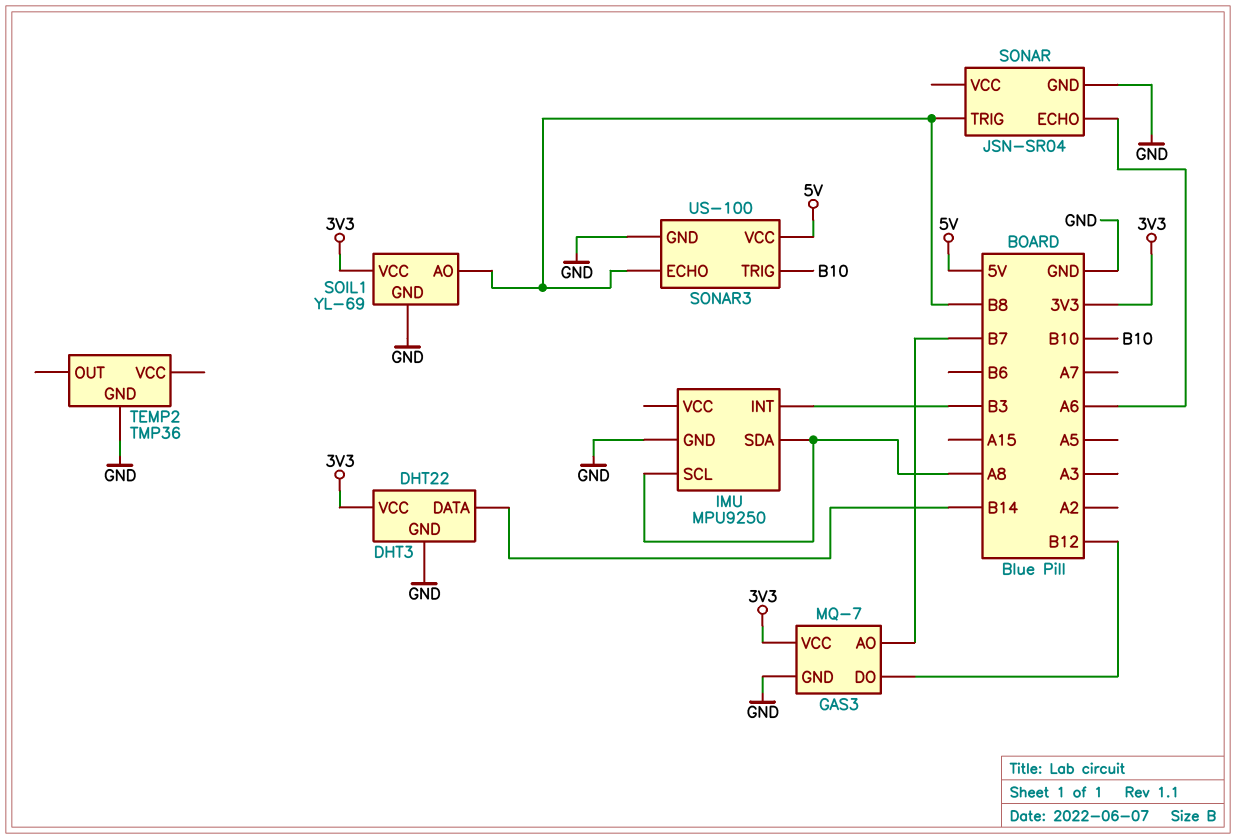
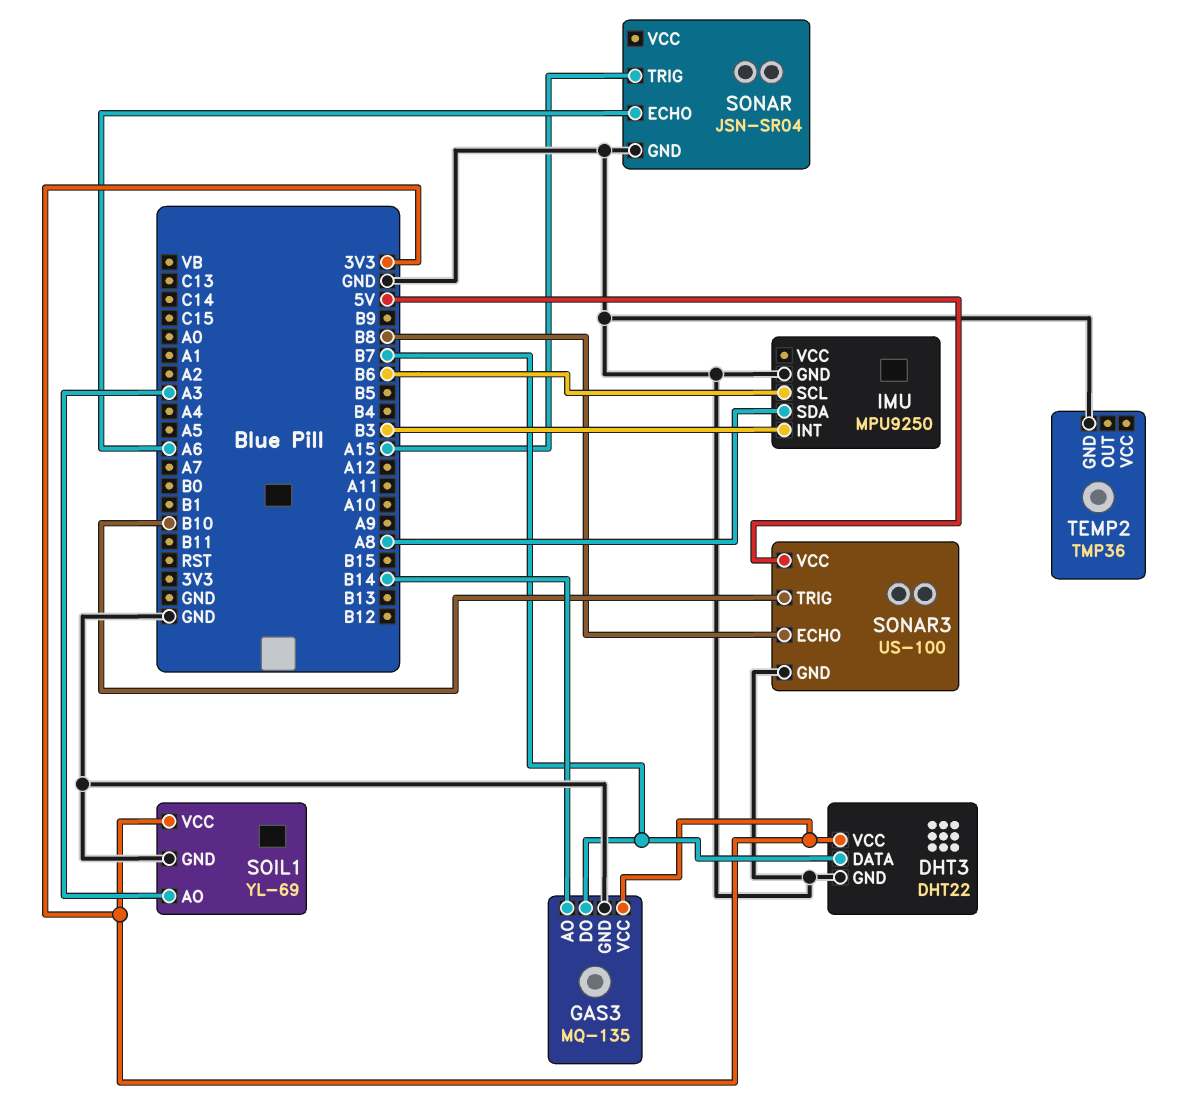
DHT3 pin DATA: B14 -> B7
GAS3: MQ-7 -> MQ-135
GAS3 pin AO: B7 -> B14
GAS3 pin DO: B12 -> B7
IMU pin SCL: A8 -> B6
SOIL1 pin AO: B8 -> A3
SONAR pin TRIG: B8 -> A15

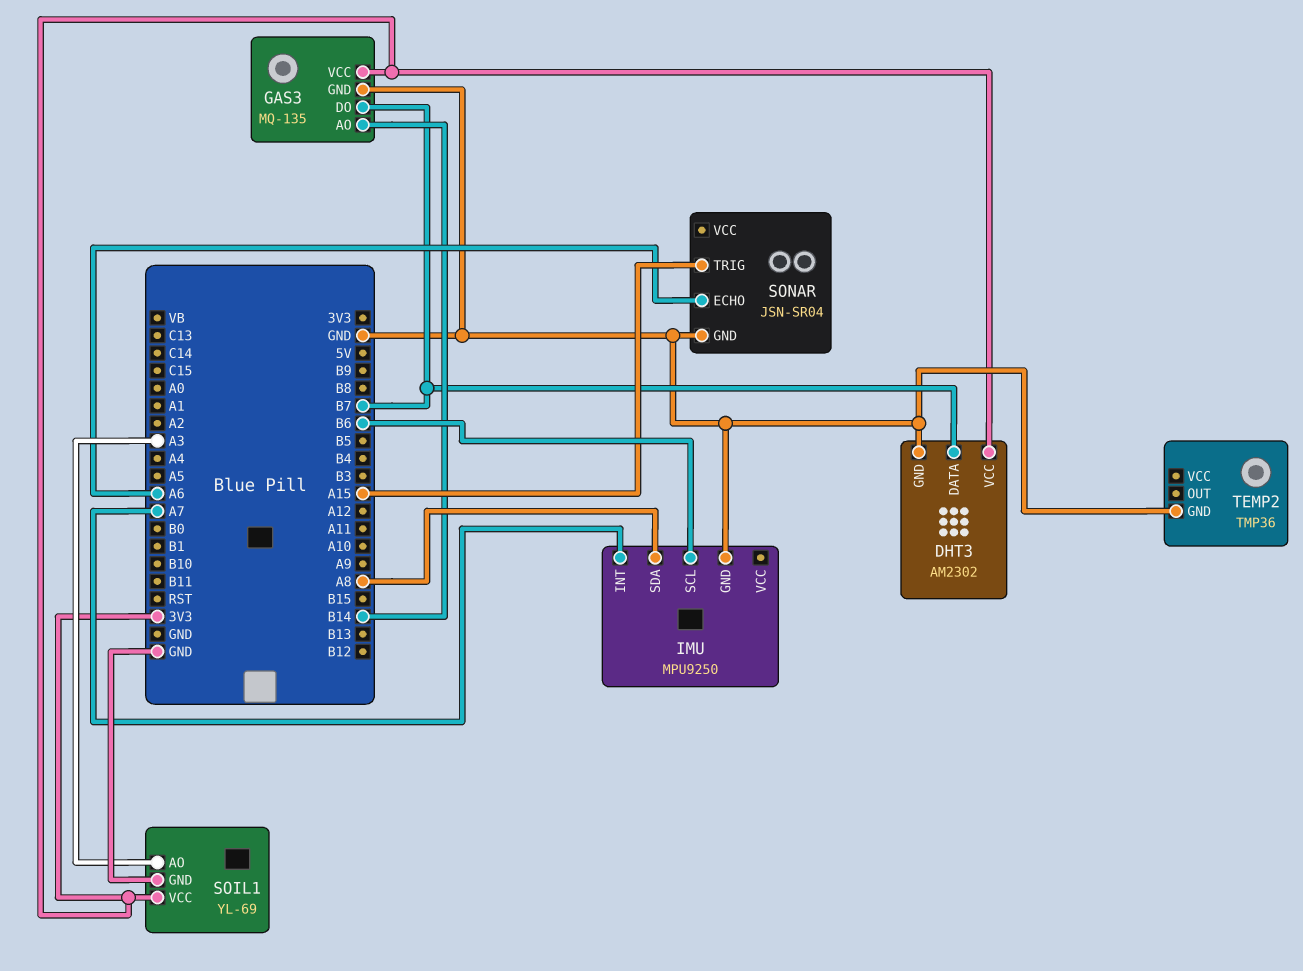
DHT3: DHT22 -> AM2302
IMU pin INT: B3 -> A7
SONAR3: US-100 -> none
SONAR3 pin ECHO: B8 -> none
SONAR3 pin GND: GND -> none
SONAR3 pin TRIG: B10 -> none
SONAR3 pin VCC: 5V -> none

